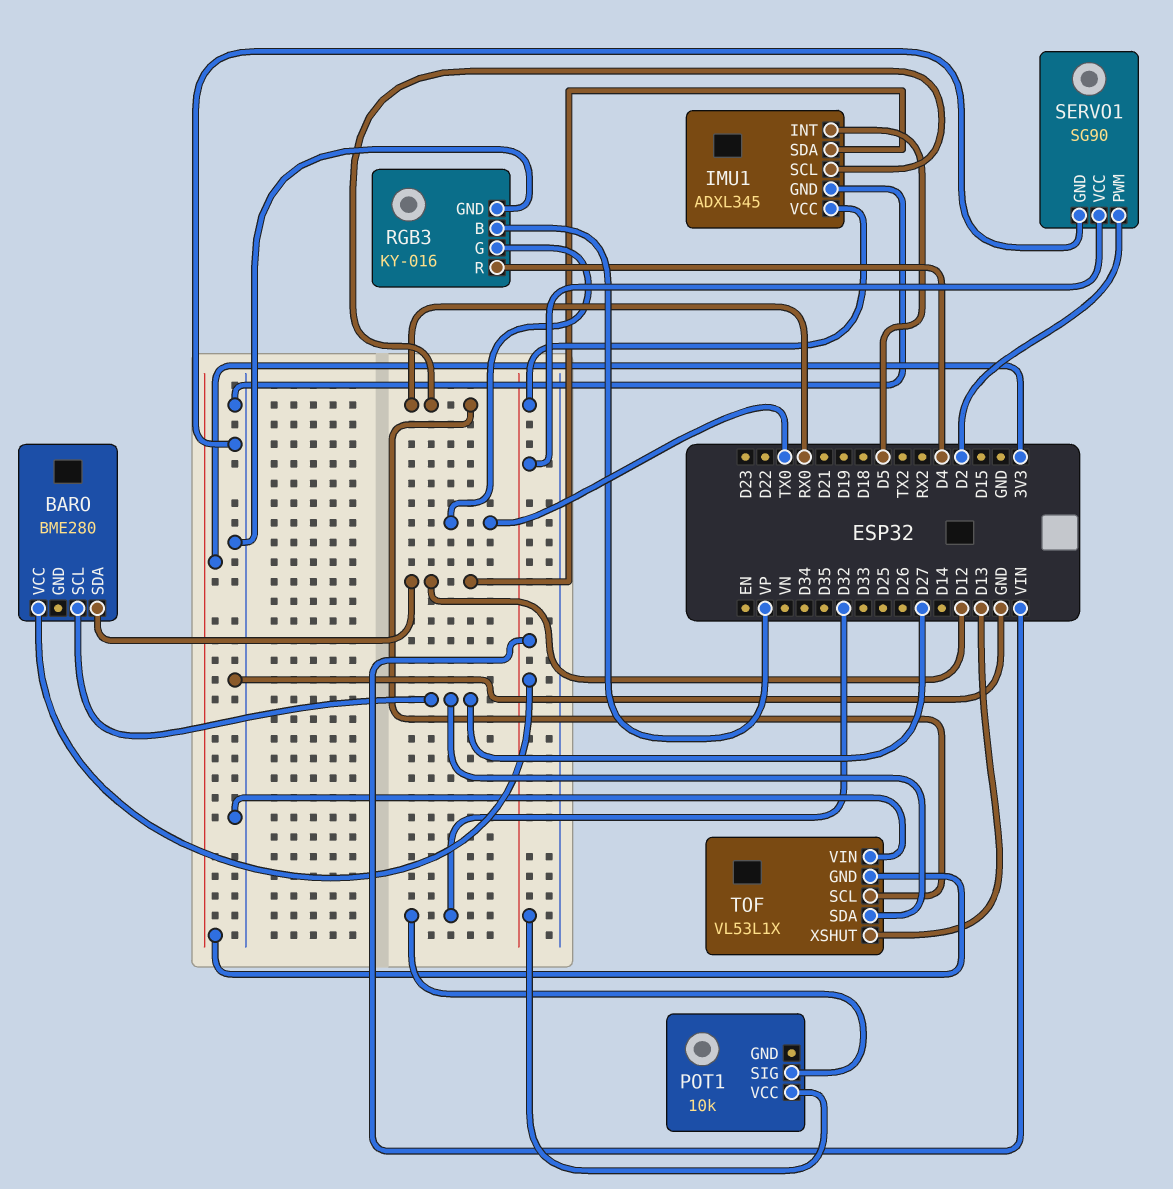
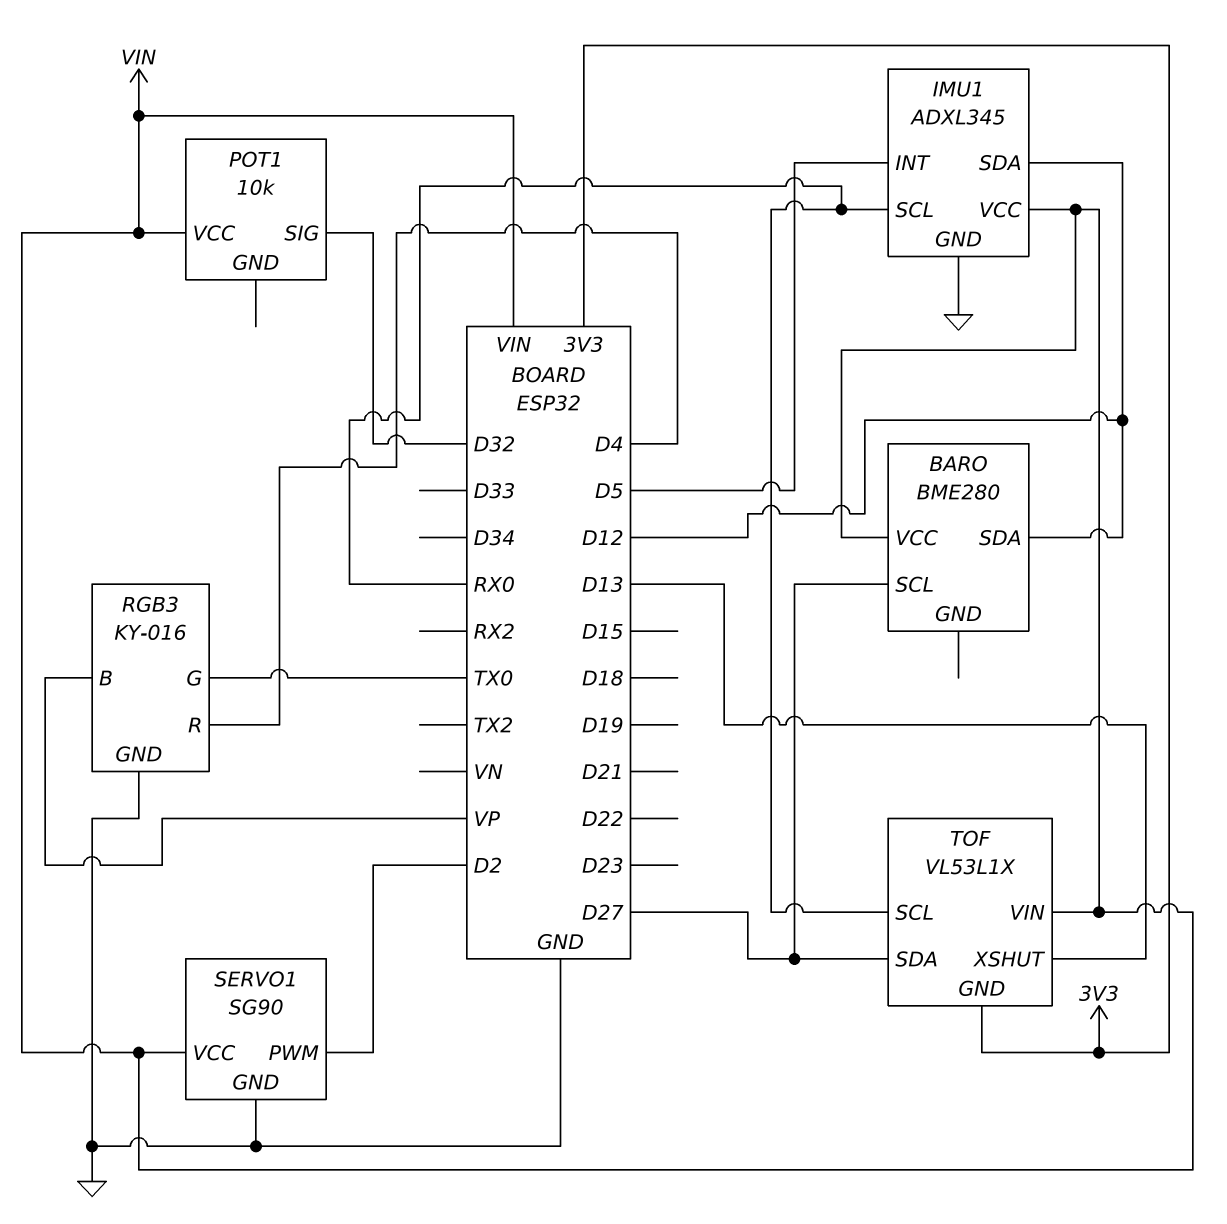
TOF pin VIN: GND -> VIN

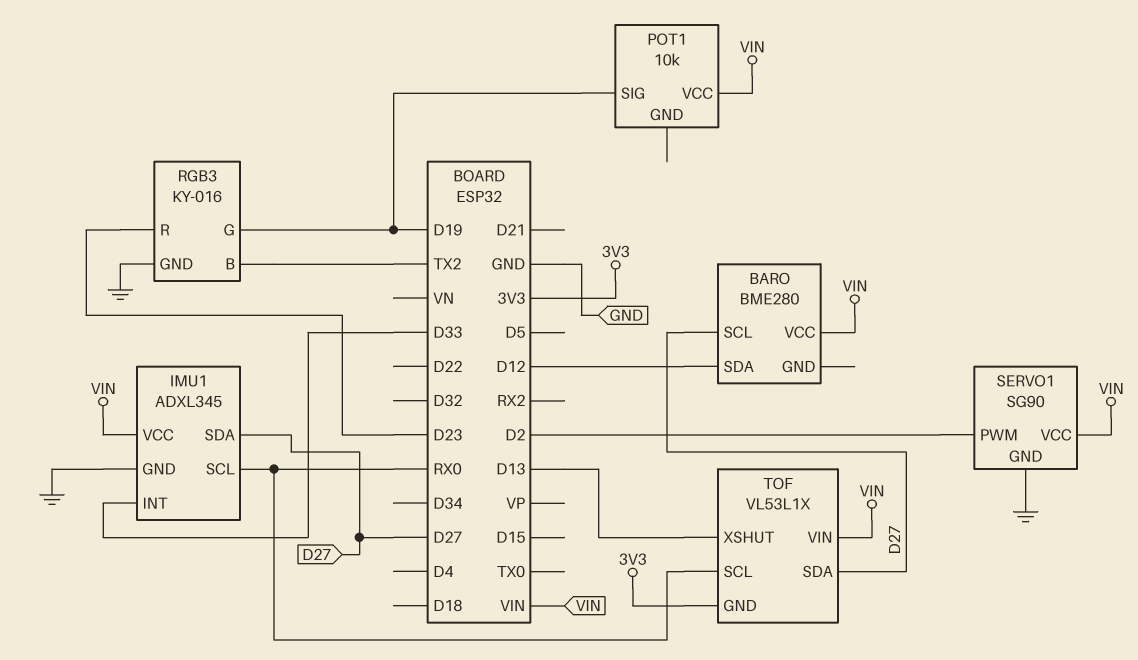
IMU1 pin INT: D5 -> D33
IMU1 pin SDA: D12 -> D27
POT1 pin SIG: D32 -> D19
RGB3 pin B: VP -> TX2
RGB3 pin G: TX0 -> D19
RGB3 pin R: D4 -> D23

